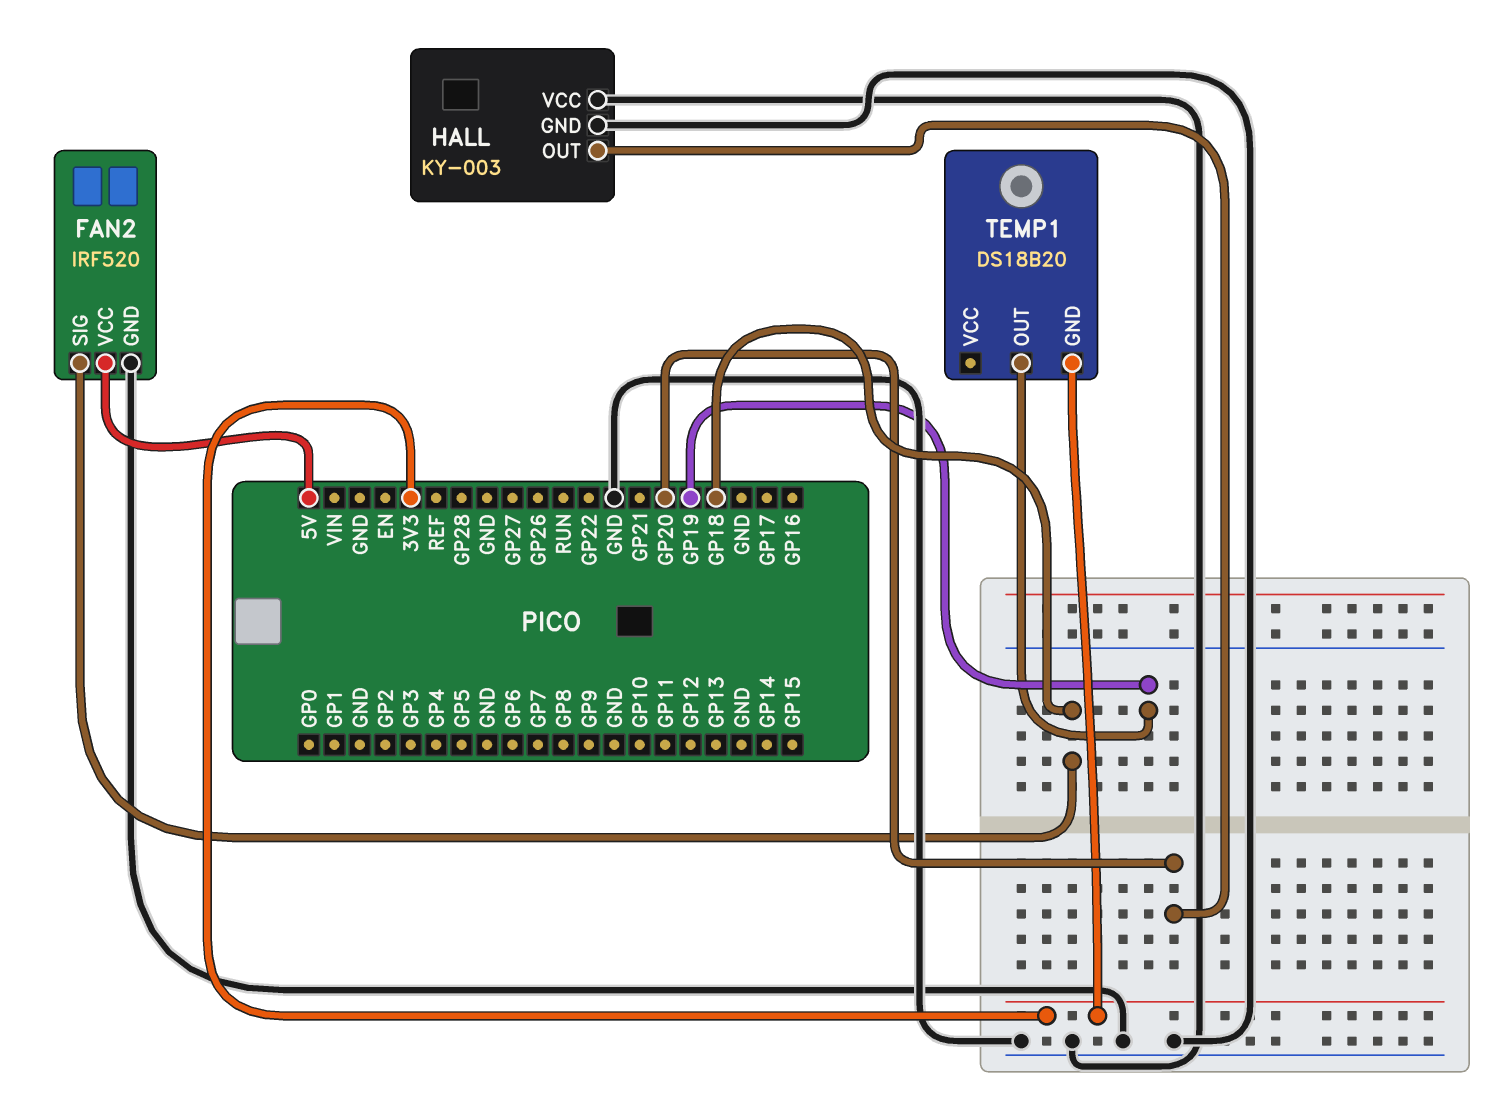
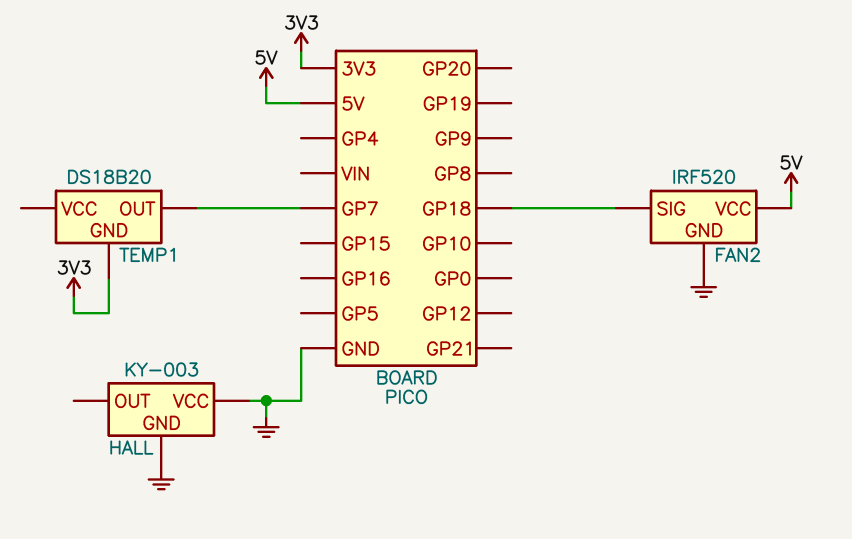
HALL pin OUT: GP20 -> none
TEMP1 pin OUT: GP19 -> GP7

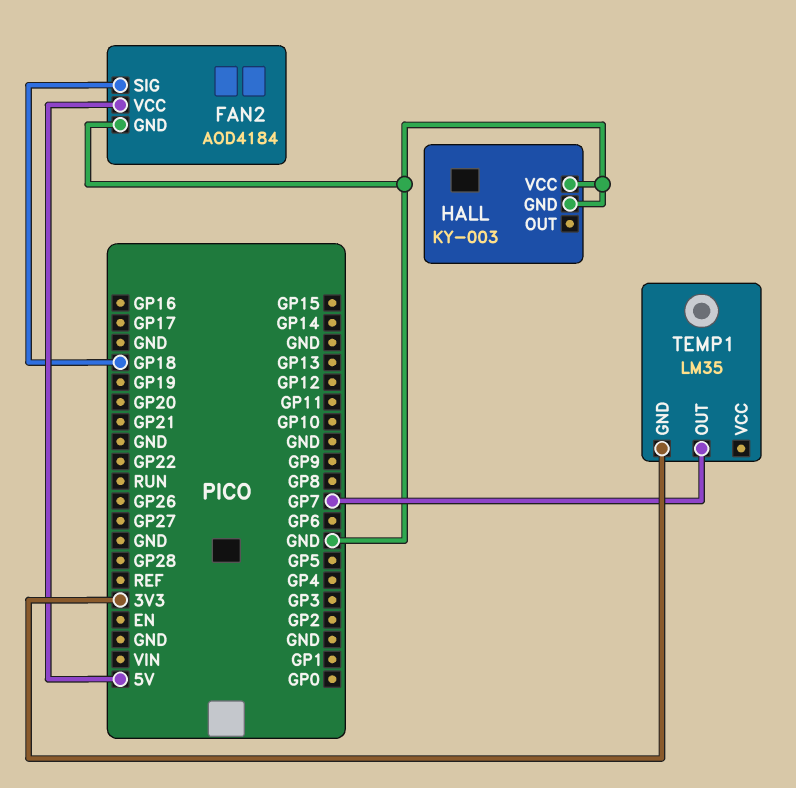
FAN2: IRF520 -> AOD4184
TEMP1: DS18B20 -> LM35

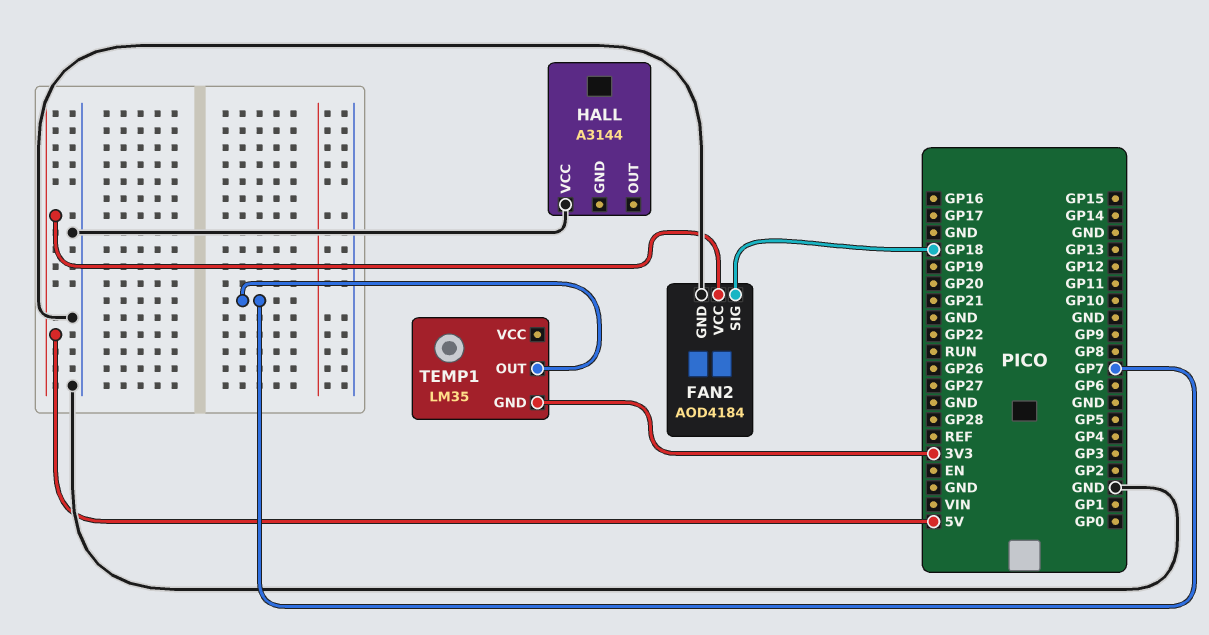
HALL: KY-003 -> A3144
HALL pin GND: GND -> none

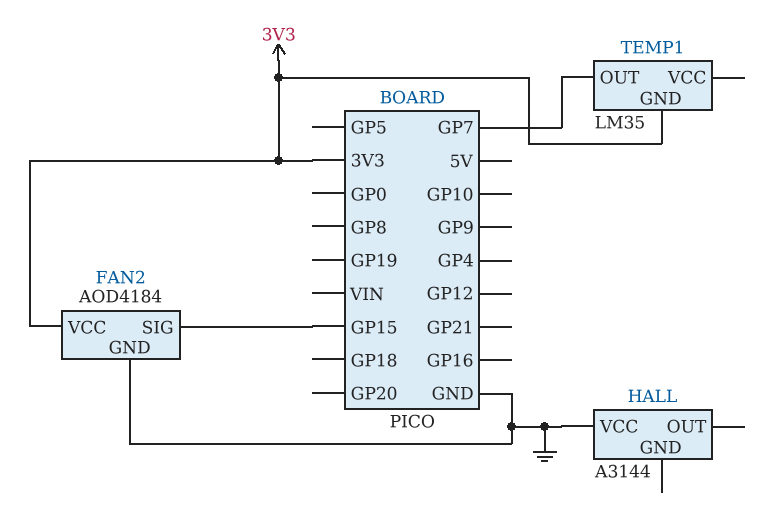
FAN2 pin SIG: GP18 -> GP15
FAN2 pin VCC: 5V -> 3V3

